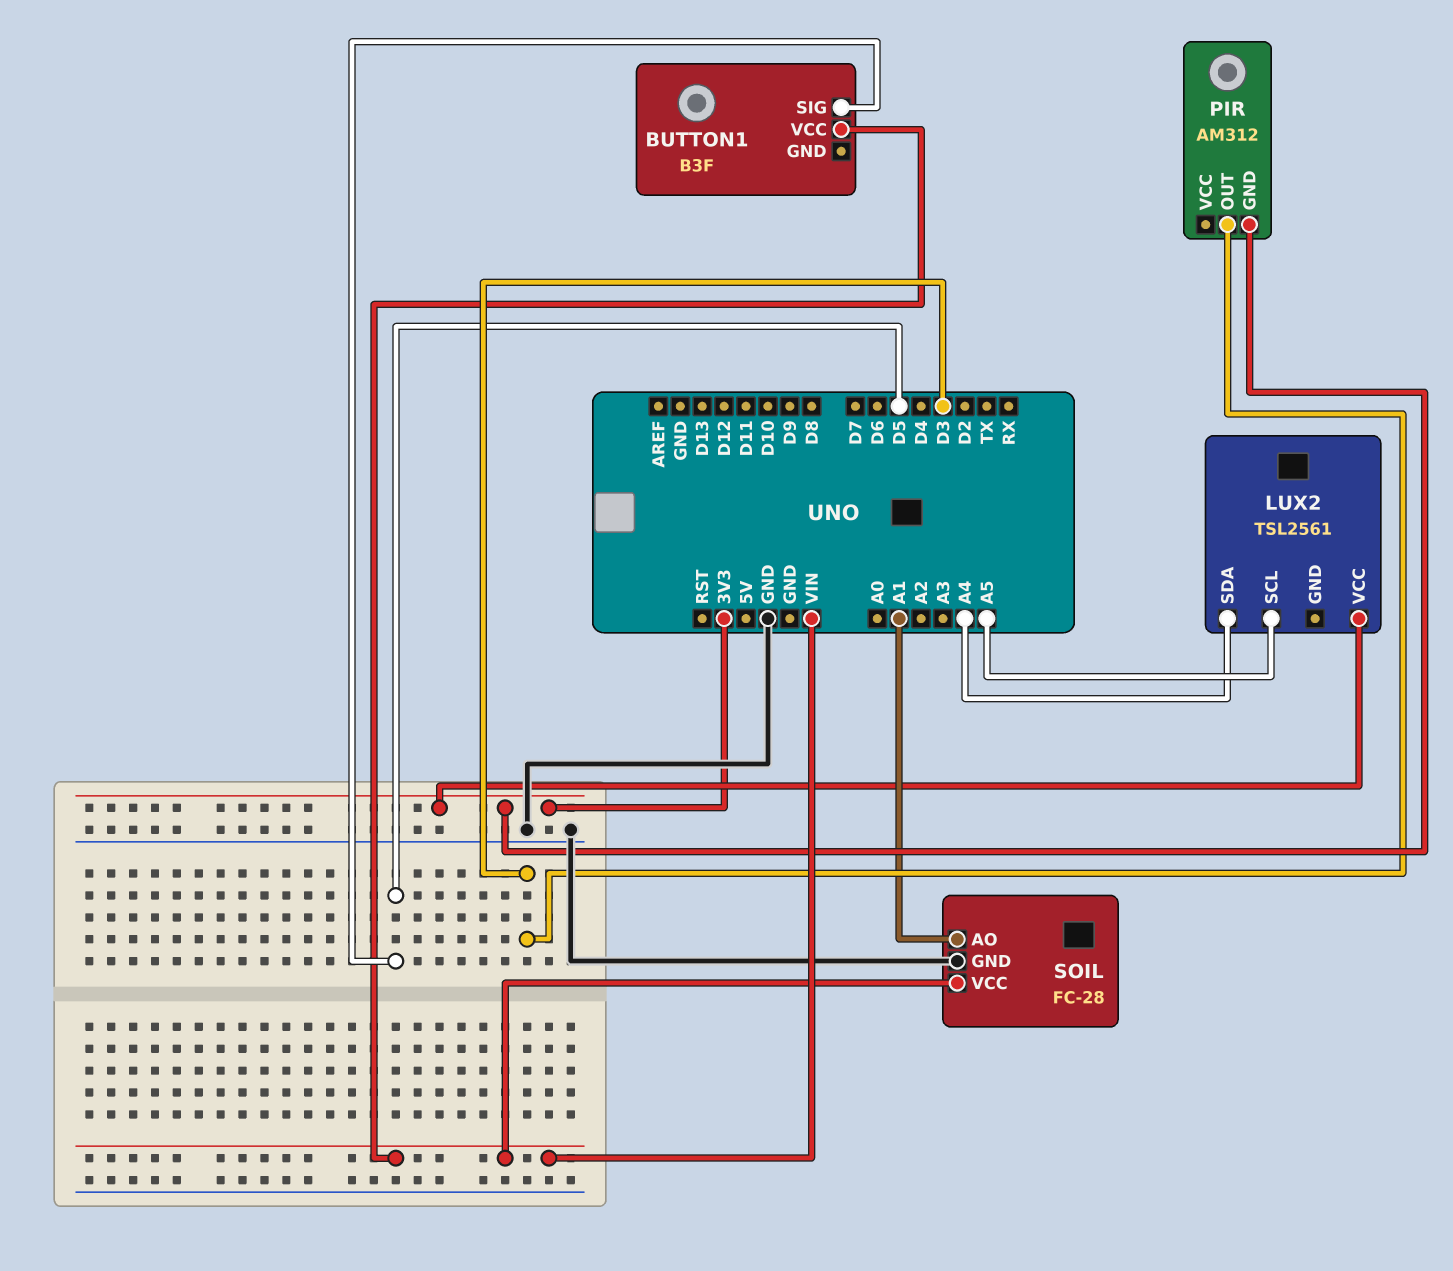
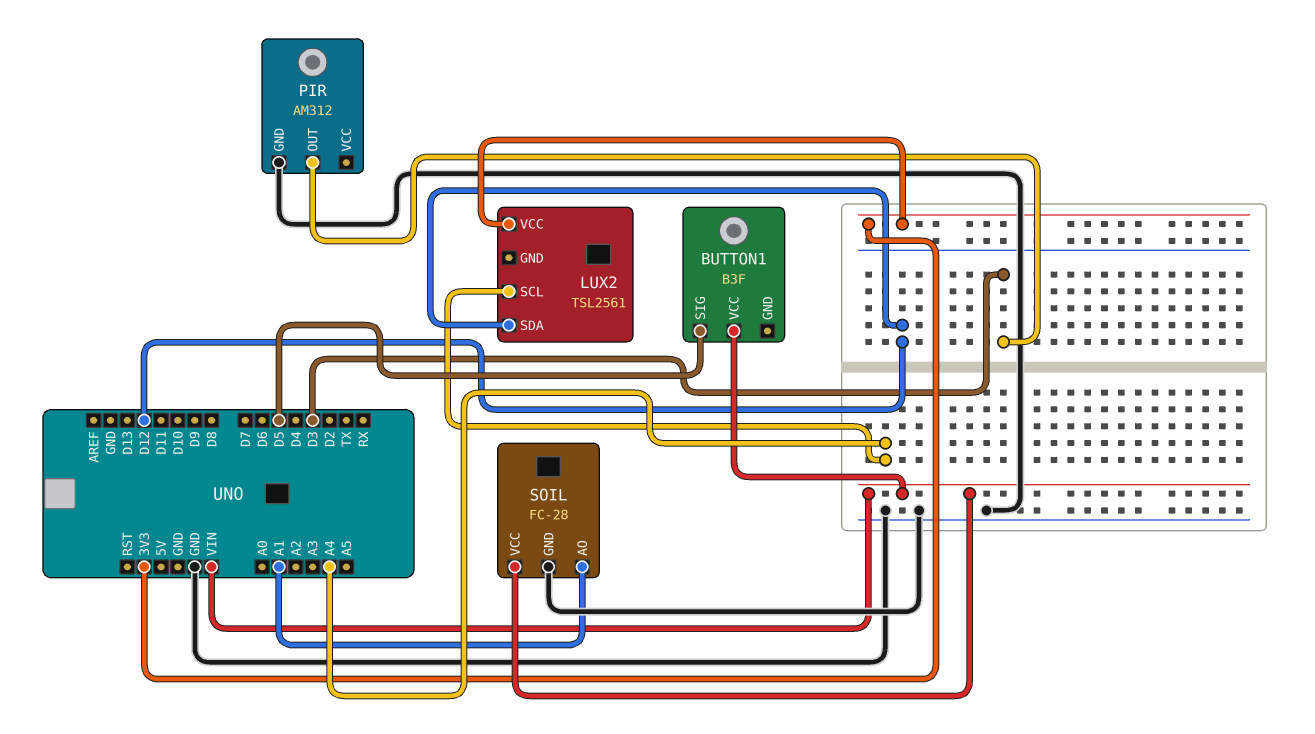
LUX2 pin SCL: A5 -> A4
LUX2 pin SDA: A4 -> D12
PIR pin GND: 3V3 -> GND

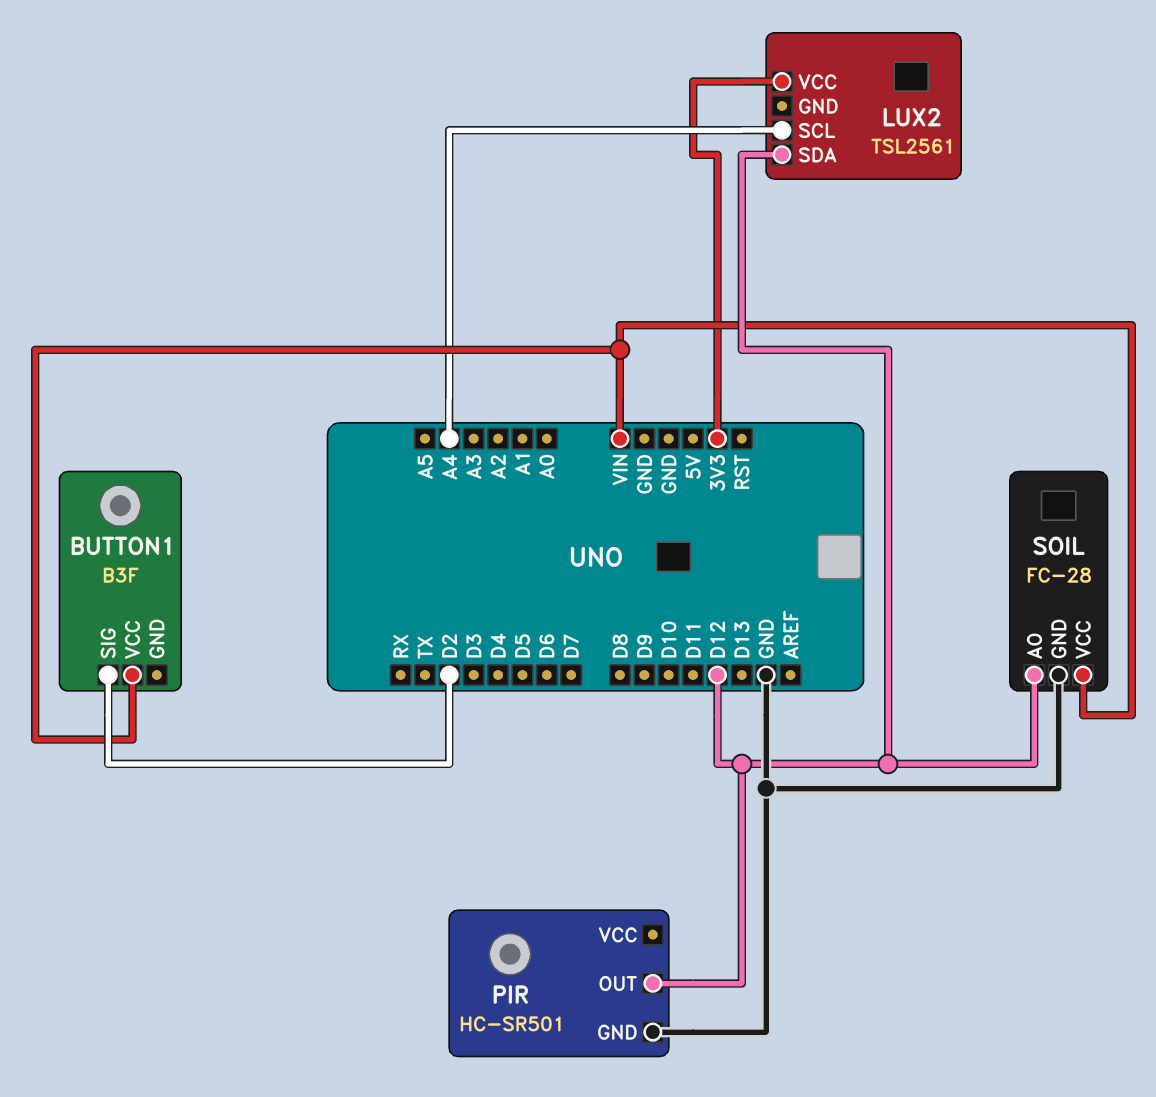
BUTTON1 pin SIG: D5 -> D2
PIR: AM312 -> HC-SR501
PIR pin OUT: D3 -> D12
SOIL pin AO: A1 -> D12

